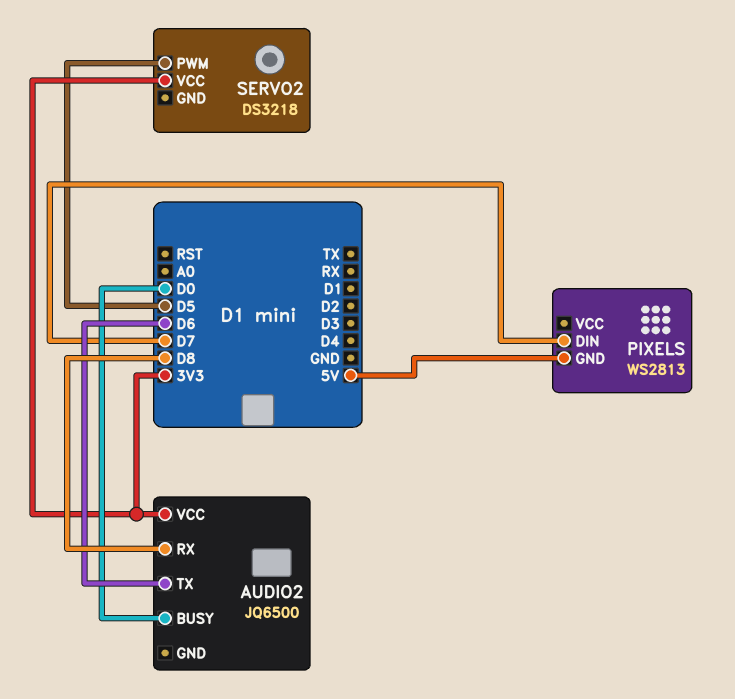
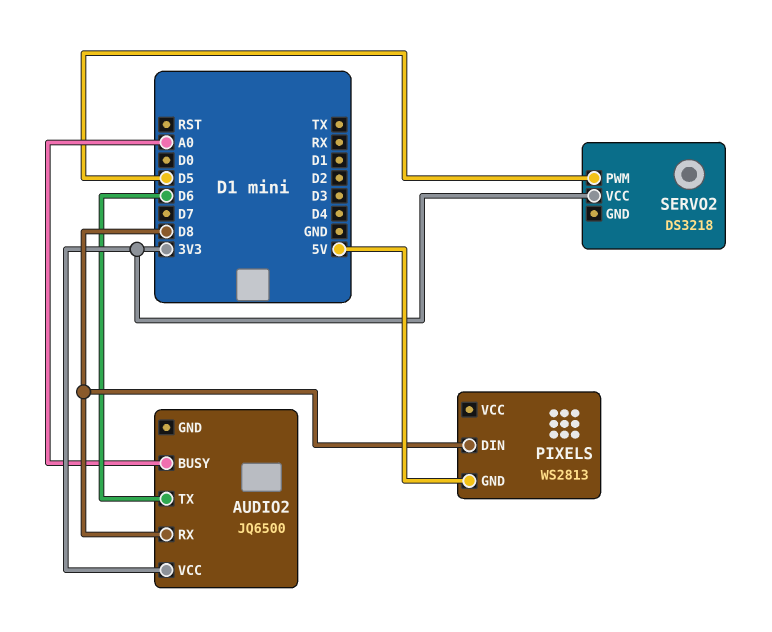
AUDIO2 pin BUSY: D0 -> A0
PIXELS pin DIN: D7 -> D8

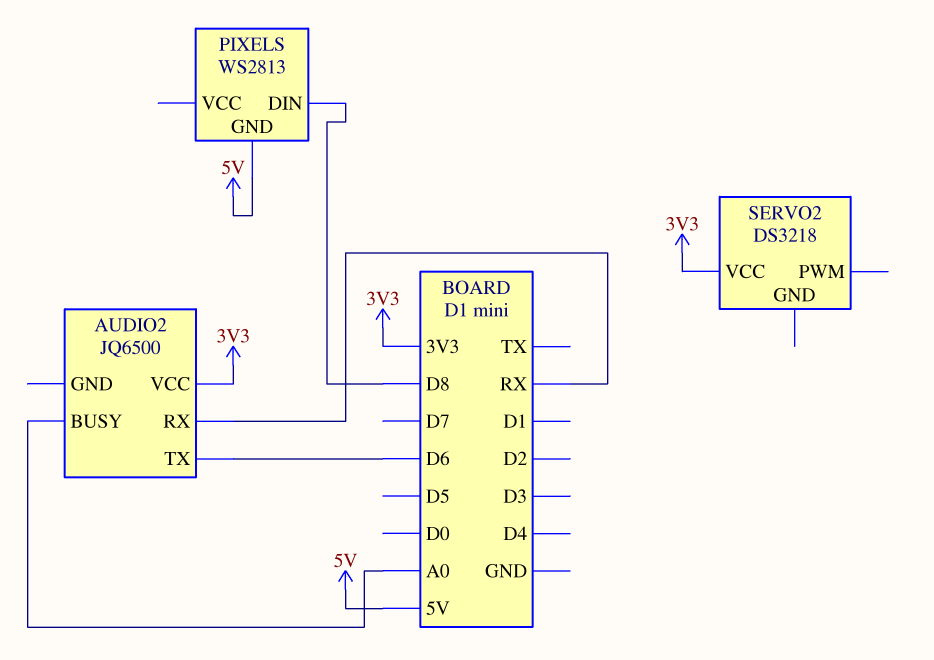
AUDIO2 pin RX: D8 -> RX
SERVO2 pin PWM: D5 -> none

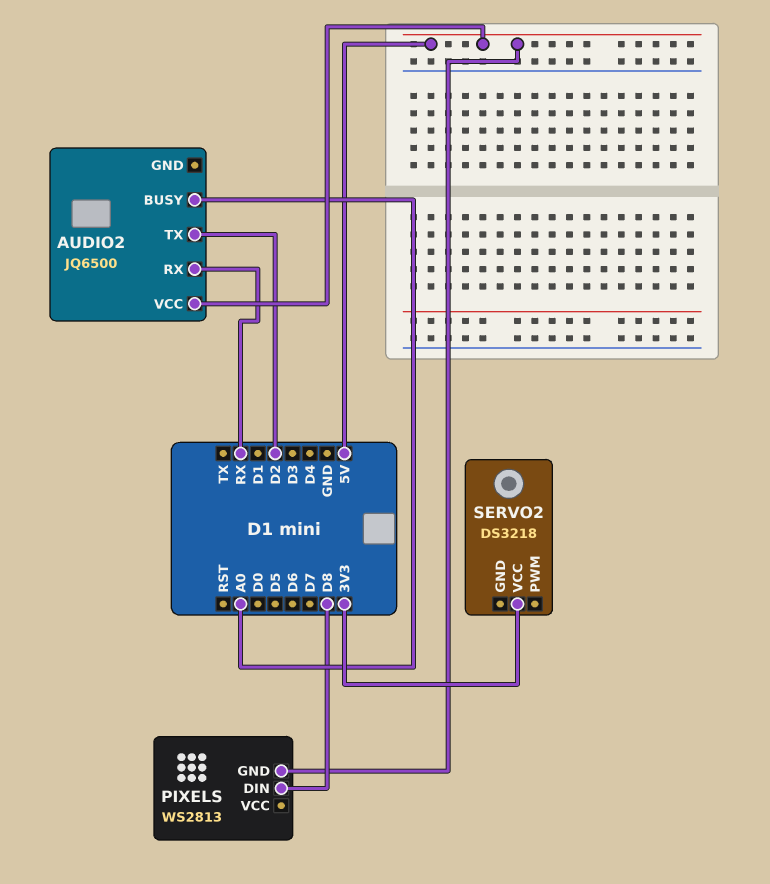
AUDIO2 pin TX: D6 -> D2
AUDIO2 pin VCC: 3V3 -> 5V

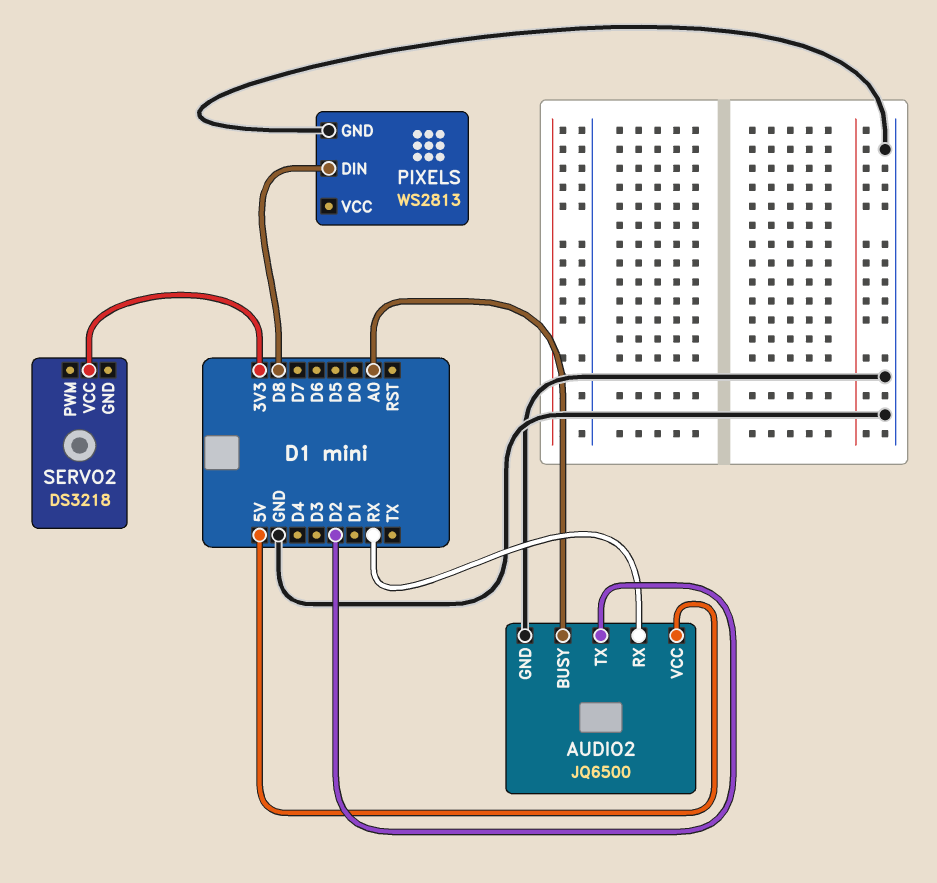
AUDIO2 pin GND: none -> GND
PIXELS pin GND: 5V -> GND

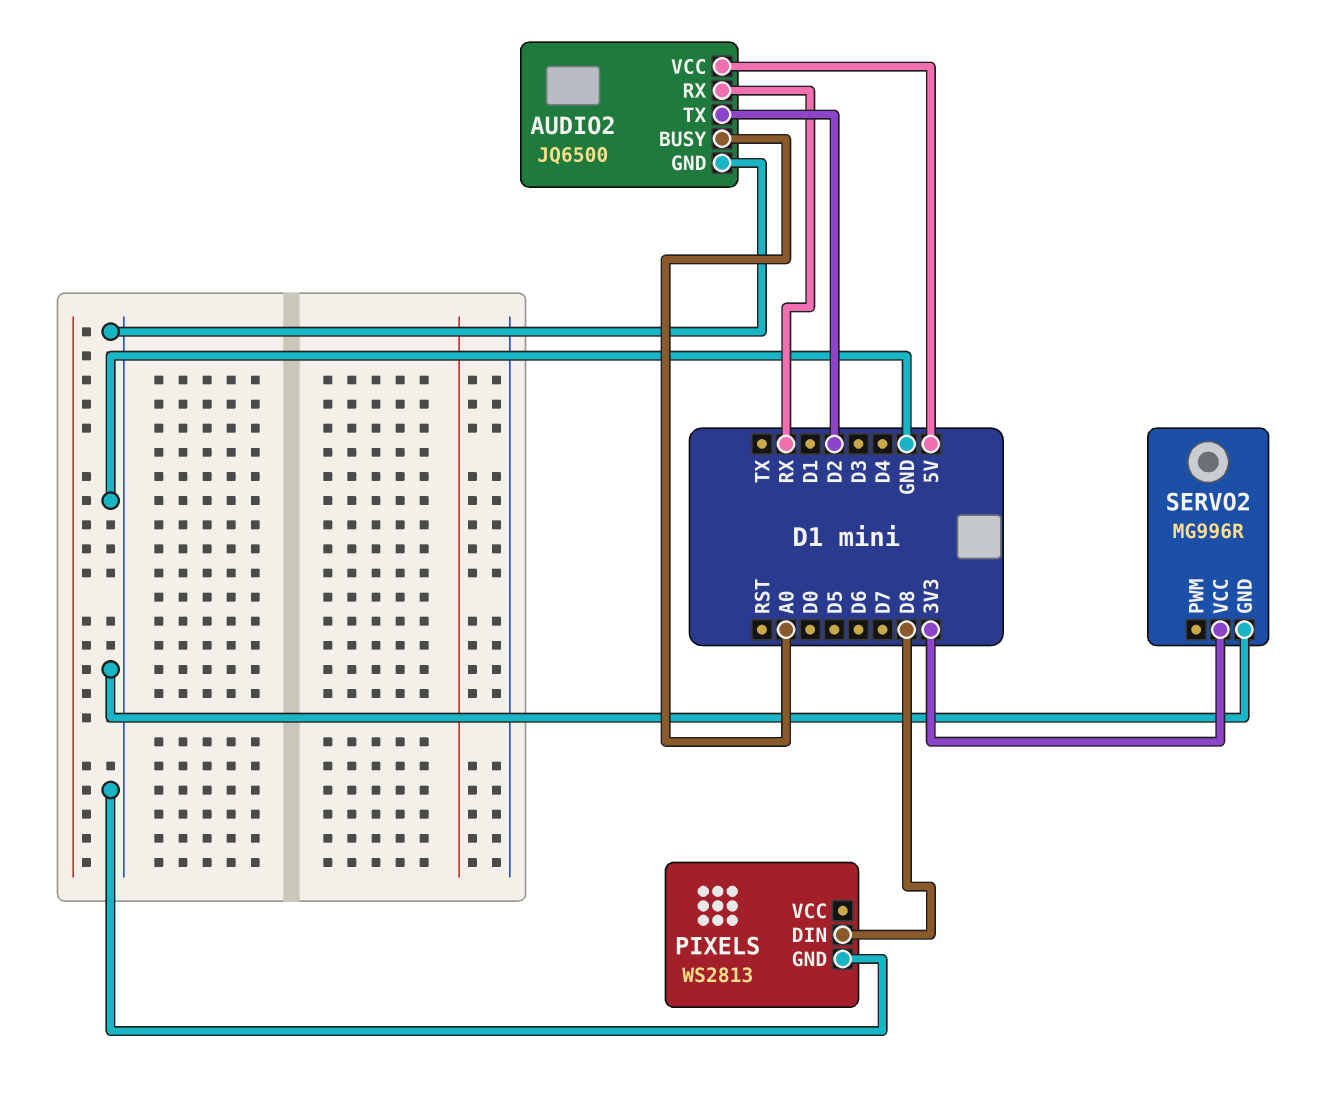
SERVO2: DS3218 -> MG996R
SERVO2 pin GND: none -> GND

